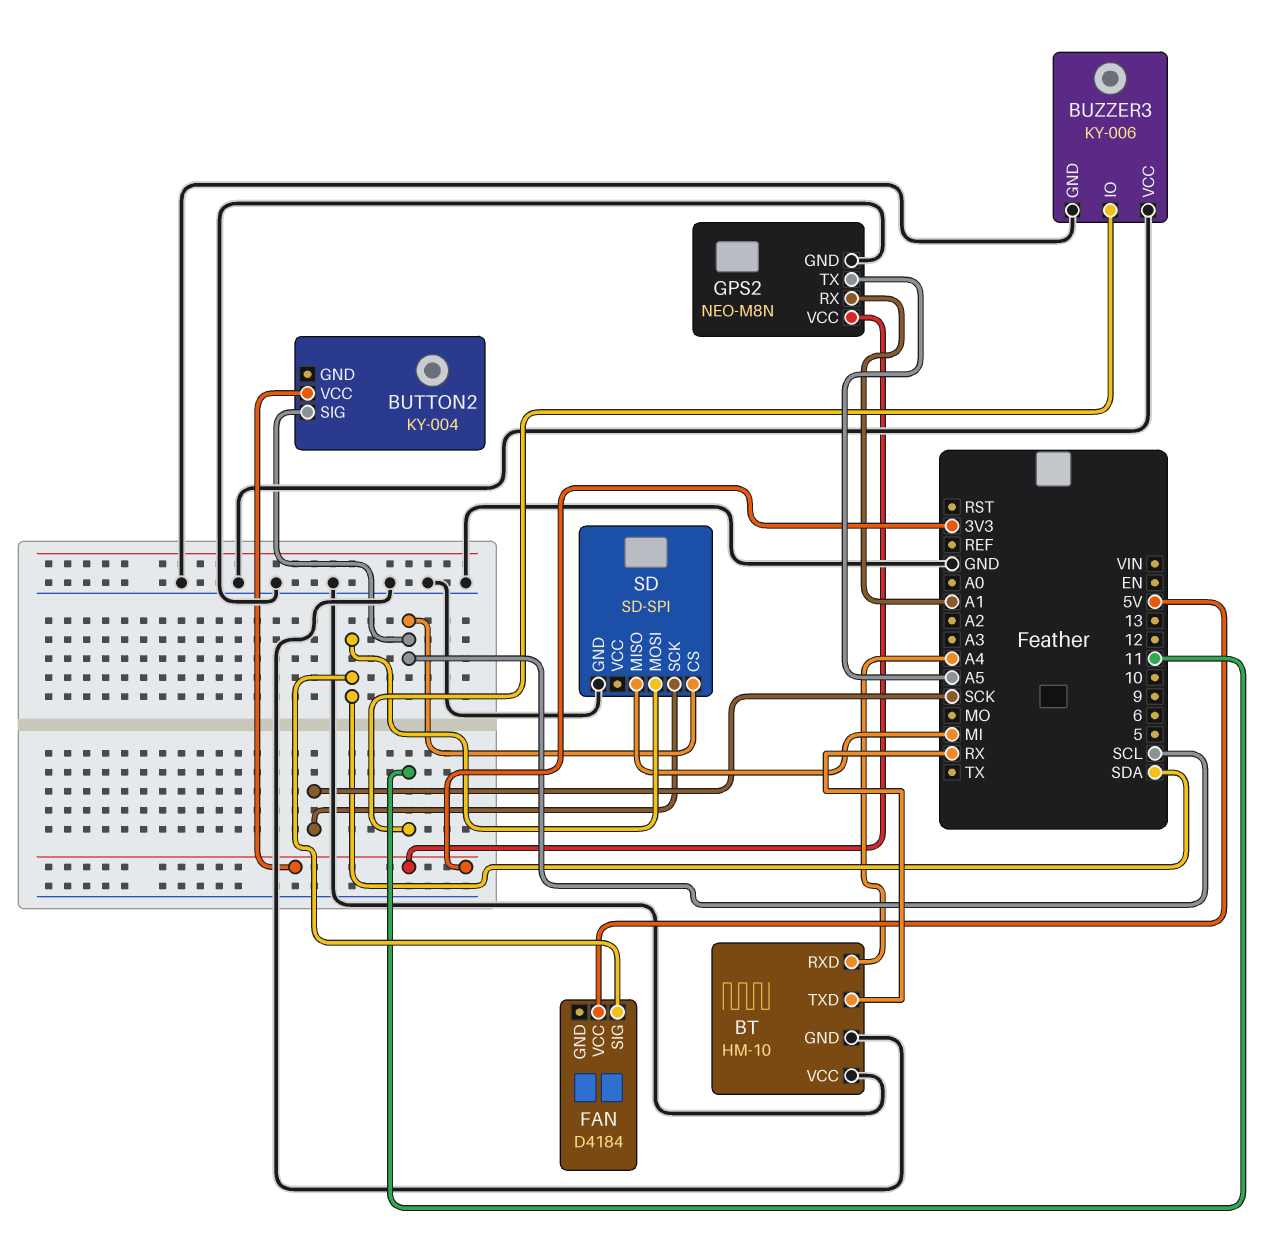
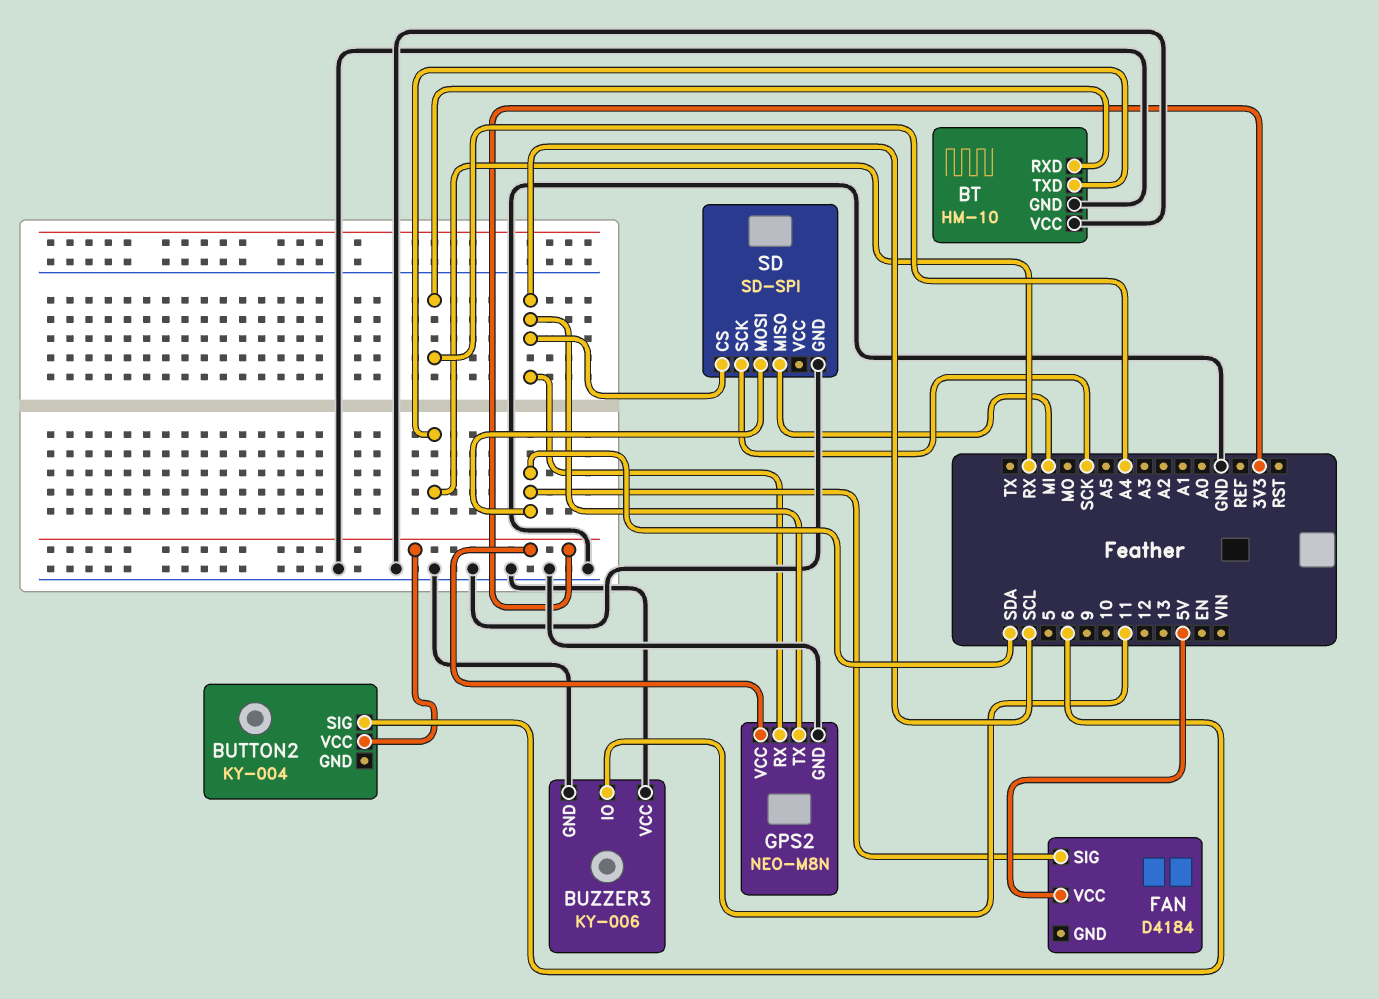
BUTTON2 pin SIG: SCL -> 6
GPS2 pin RX: A1 -> SCL
GPS2 pin TX: A5 -> SCL

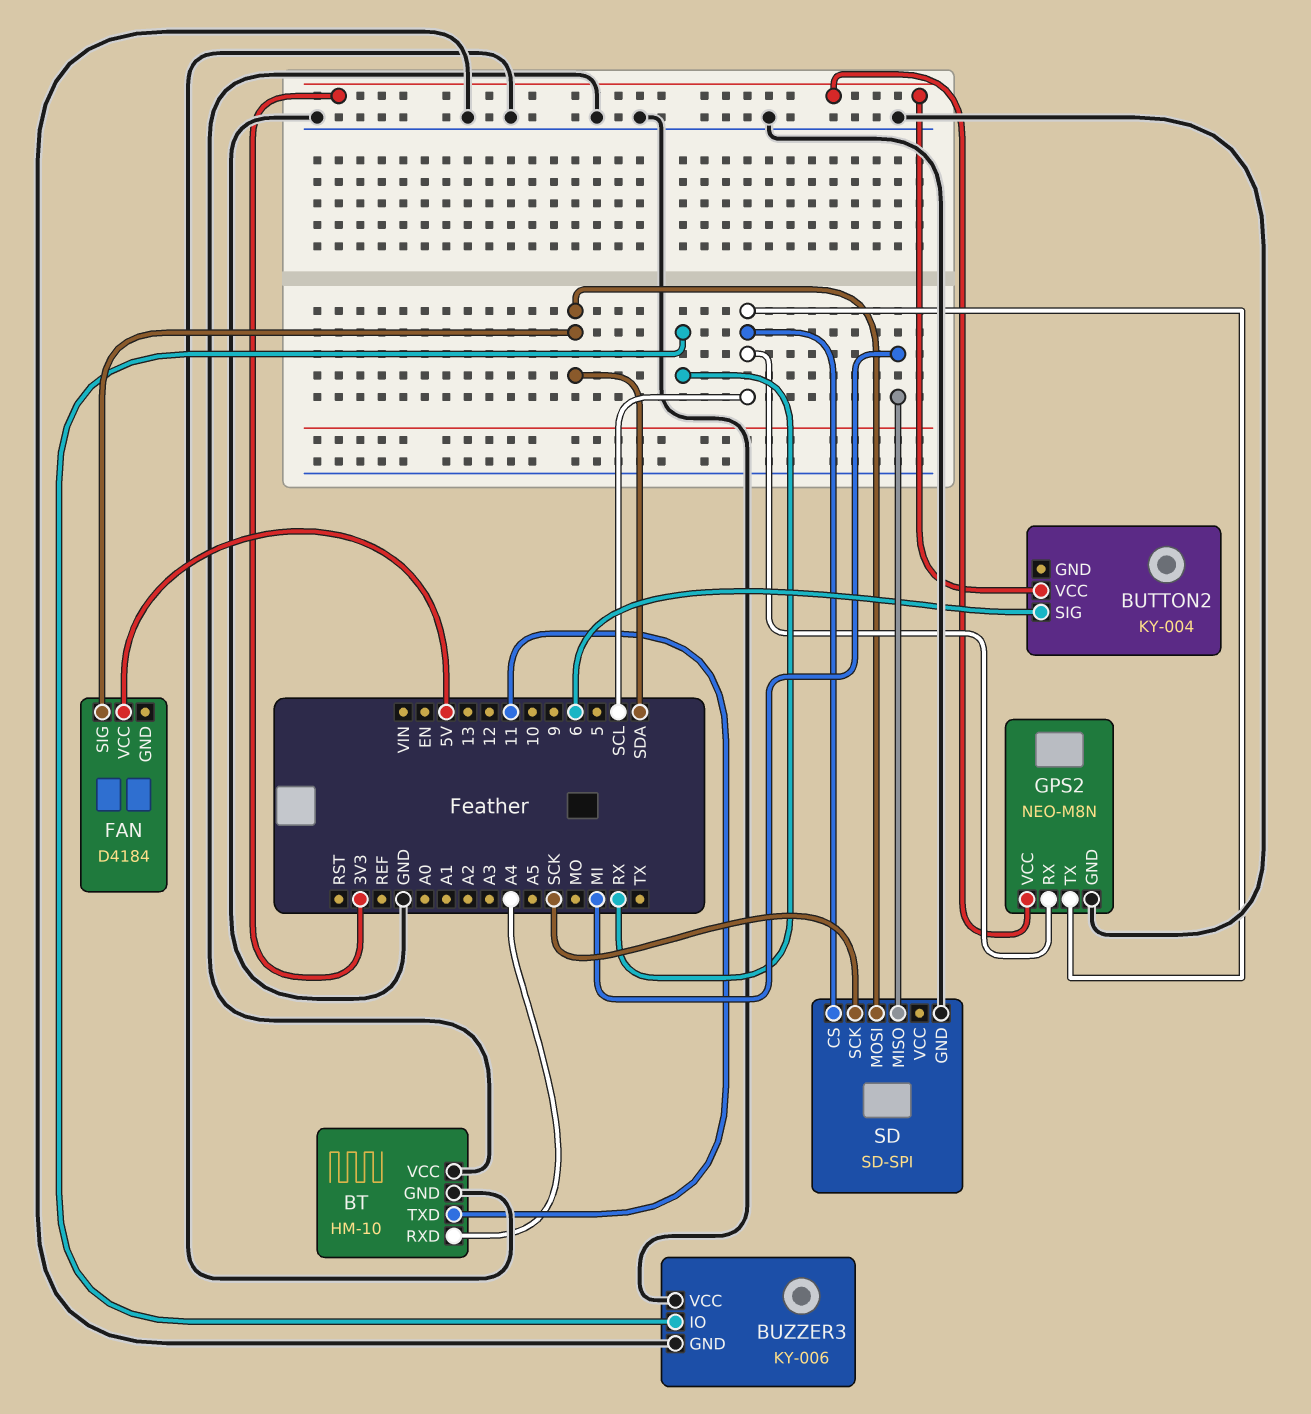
BT pin TXD: RX -> 11
BUZZER3 pin IO: 11 -> RX

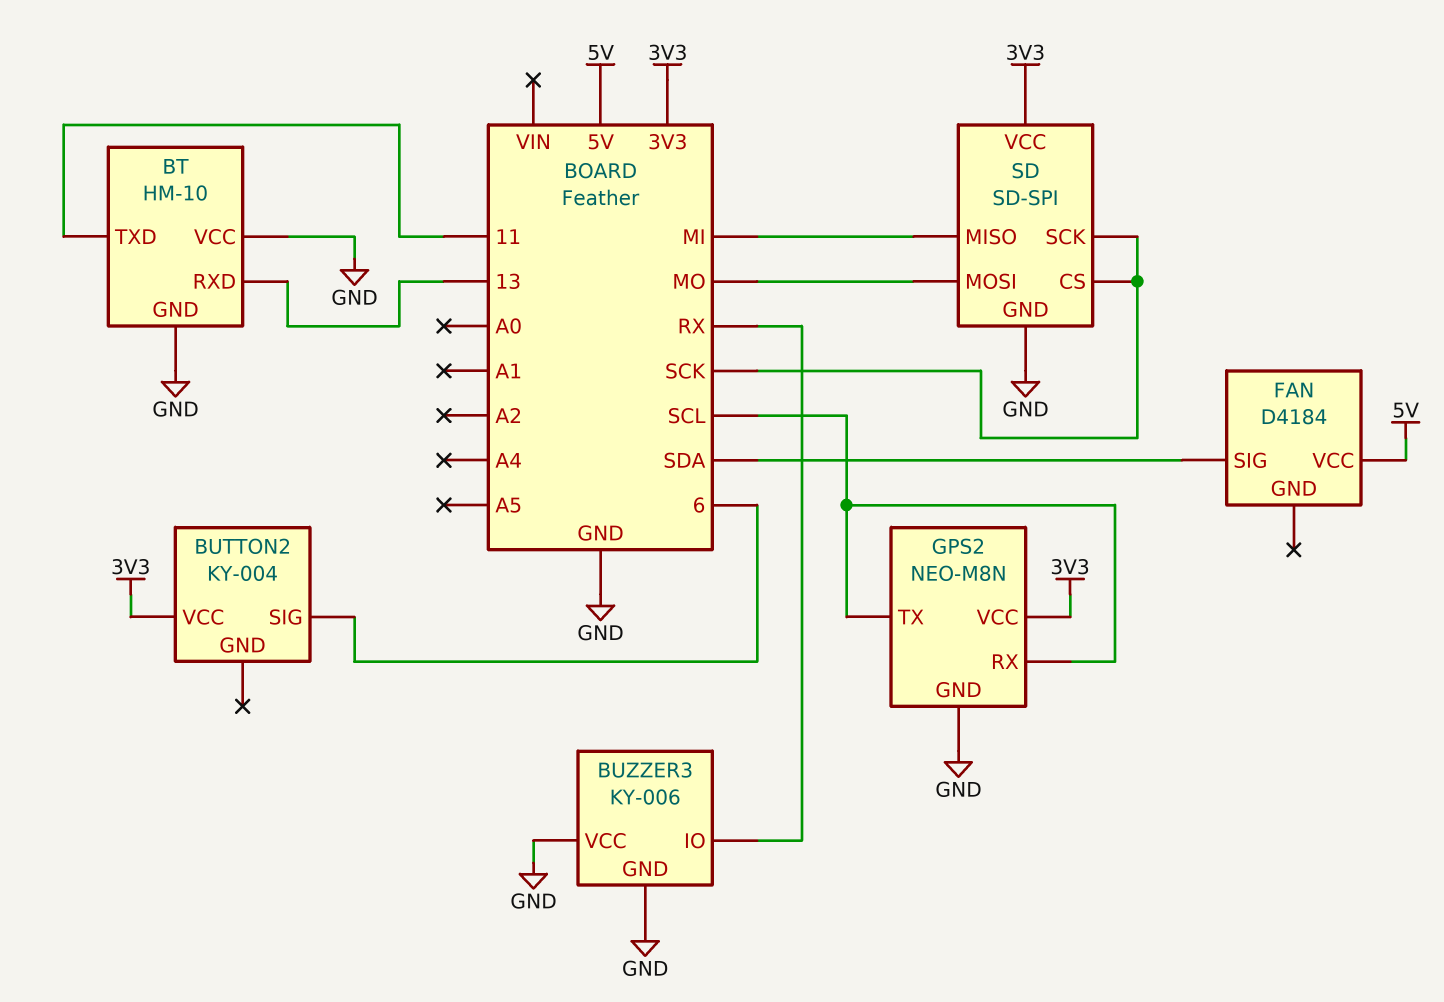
BT pin RXD: A4 -> 13
SD pin CS: SCL -> SCK
SD pin MOSI: SDA -> MO
SD pin VCC: none -> 3V3

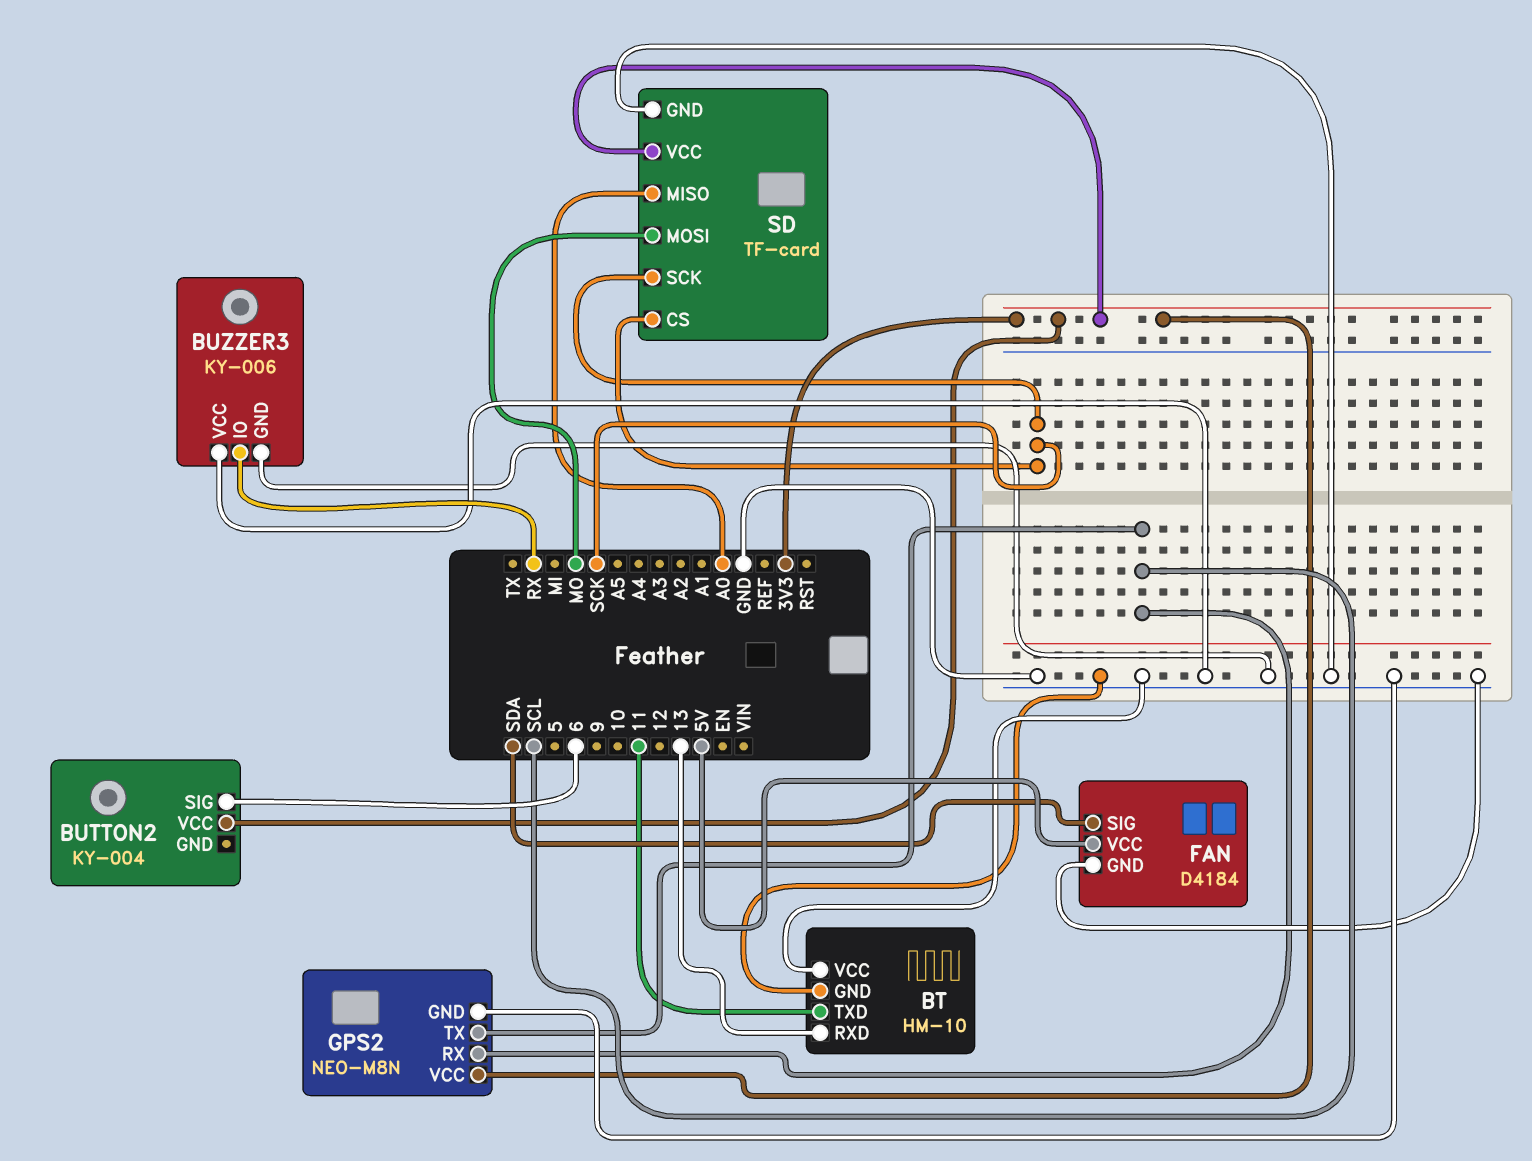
FAN pin GND: none -> GND
SD: SD-SPI -> TF-card
SD pin MISO: MI -> A0

